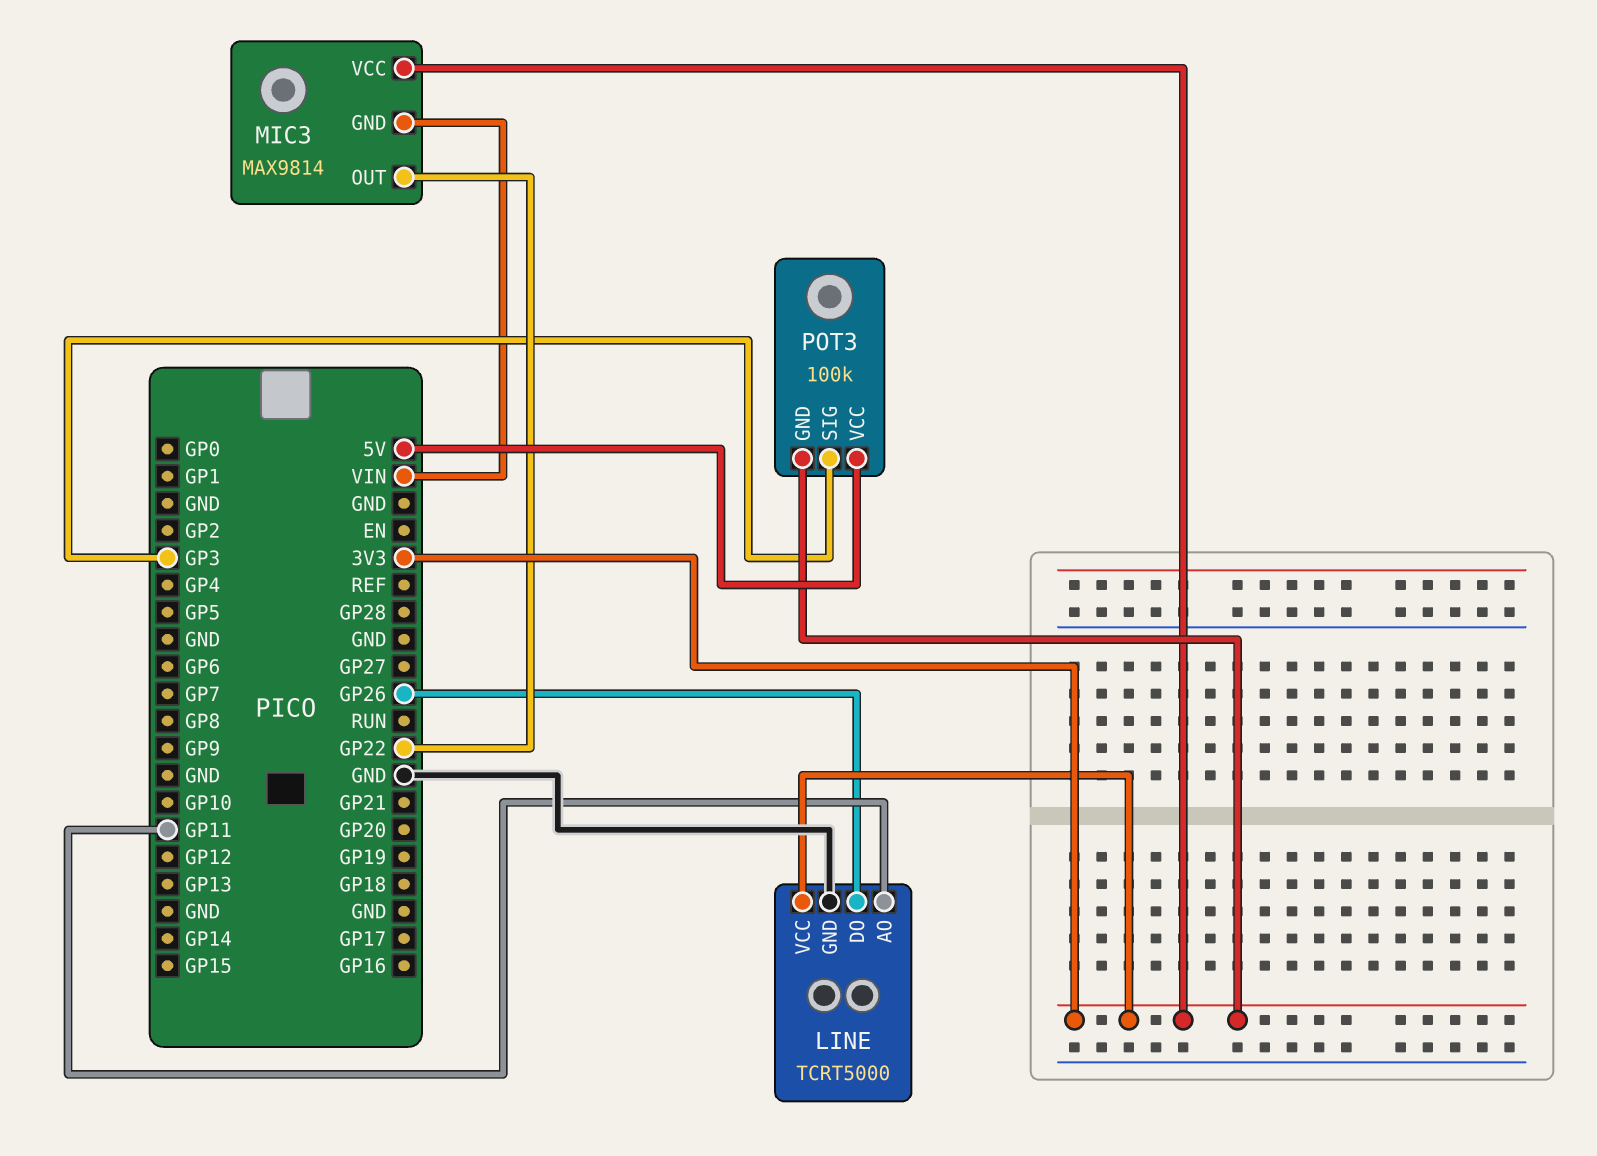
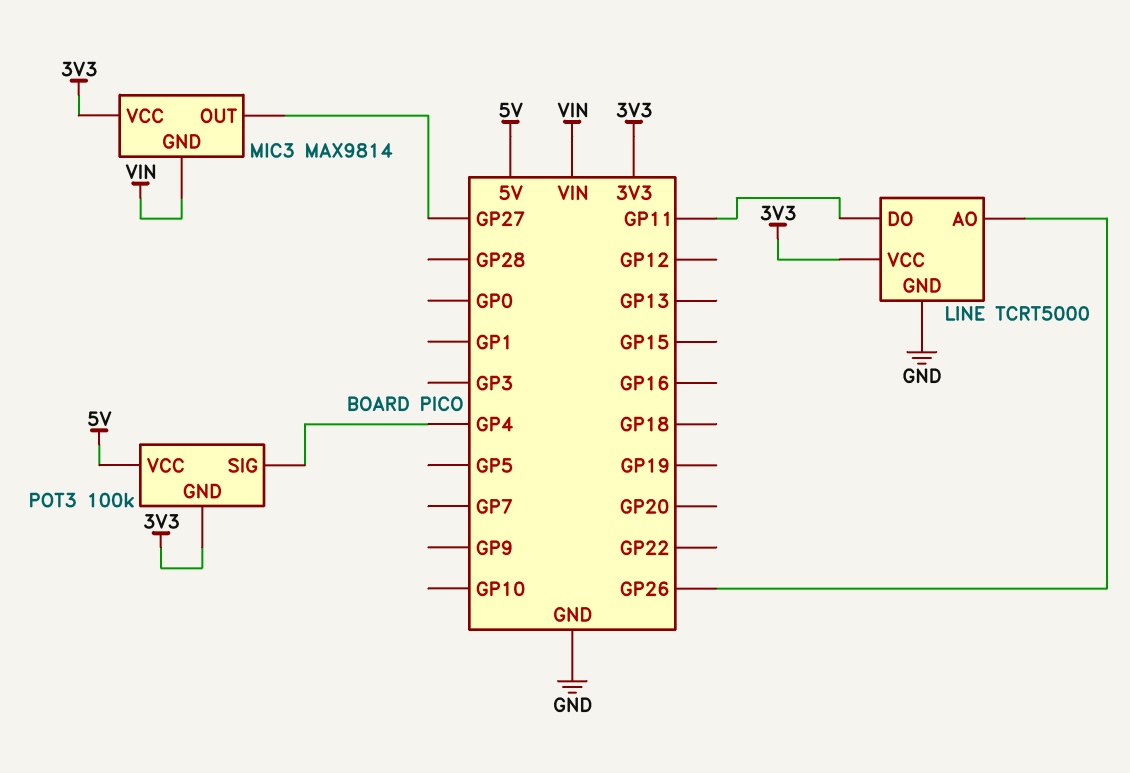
LINE pin AO: GP11 -> GP26
LINE pin DO: GP26 -> GP11
MIC3 pin OUT: GP22 -> GP27
POT3 pin SIG: GP3 -> GP4

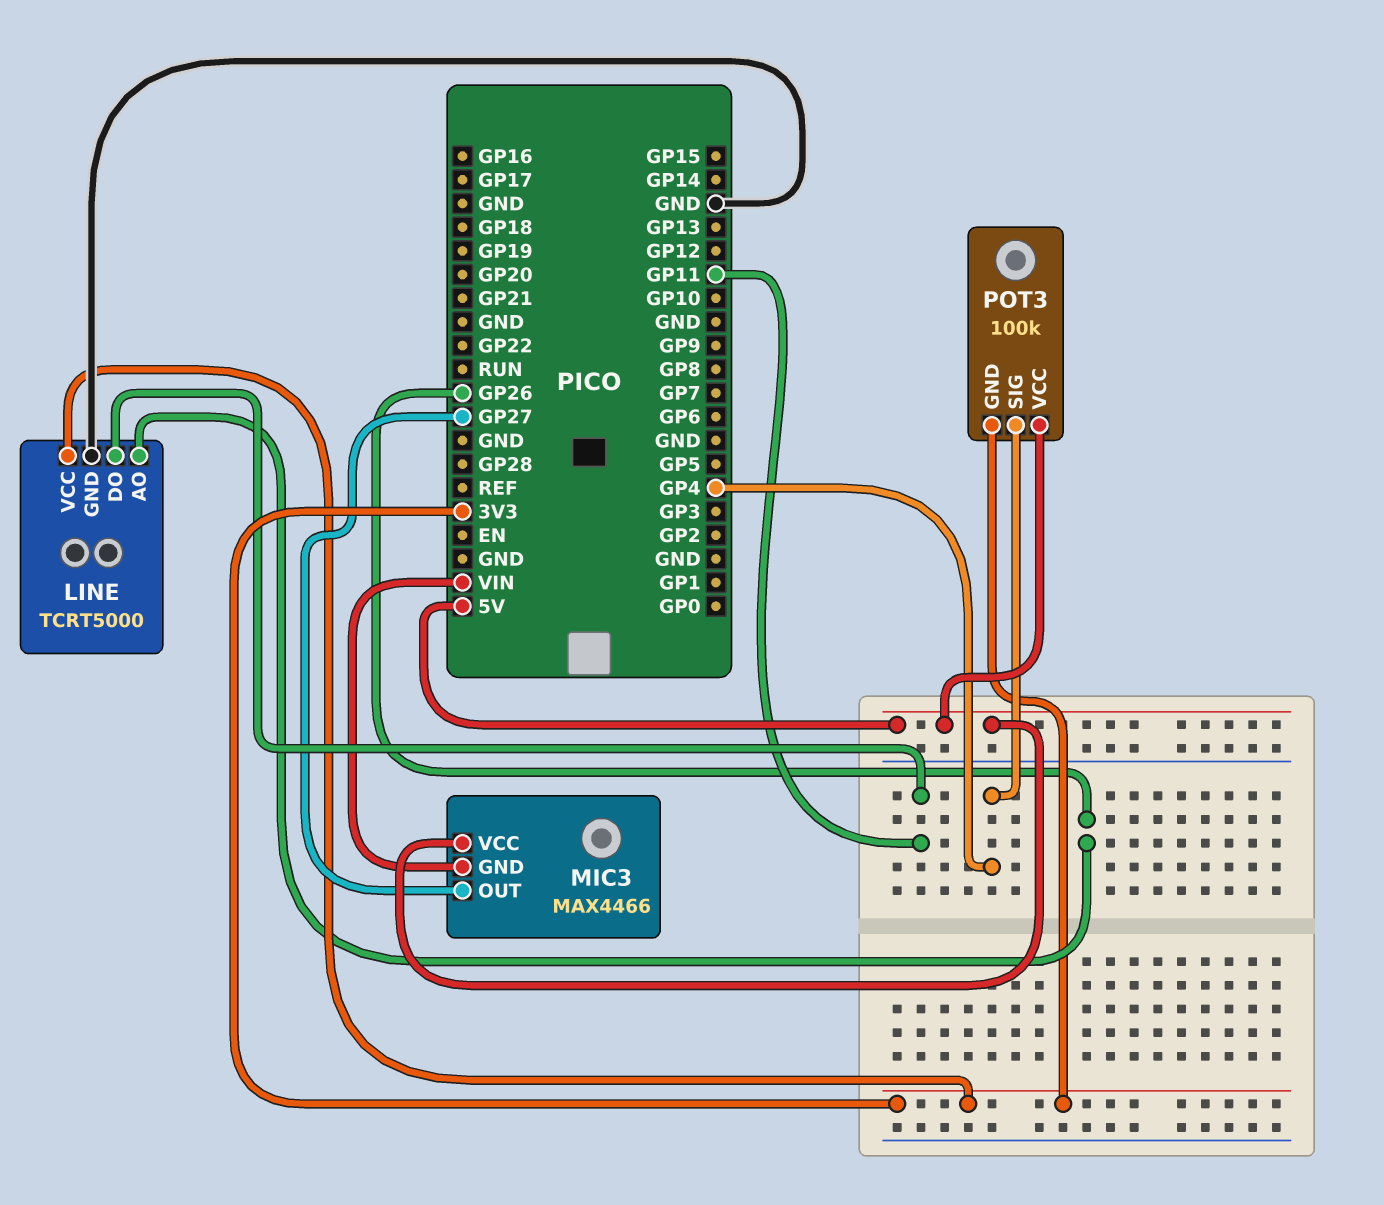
MIC3: MAX9814 -> MAX4466
MIC3 pin VCC: 3V3 -> 5V

